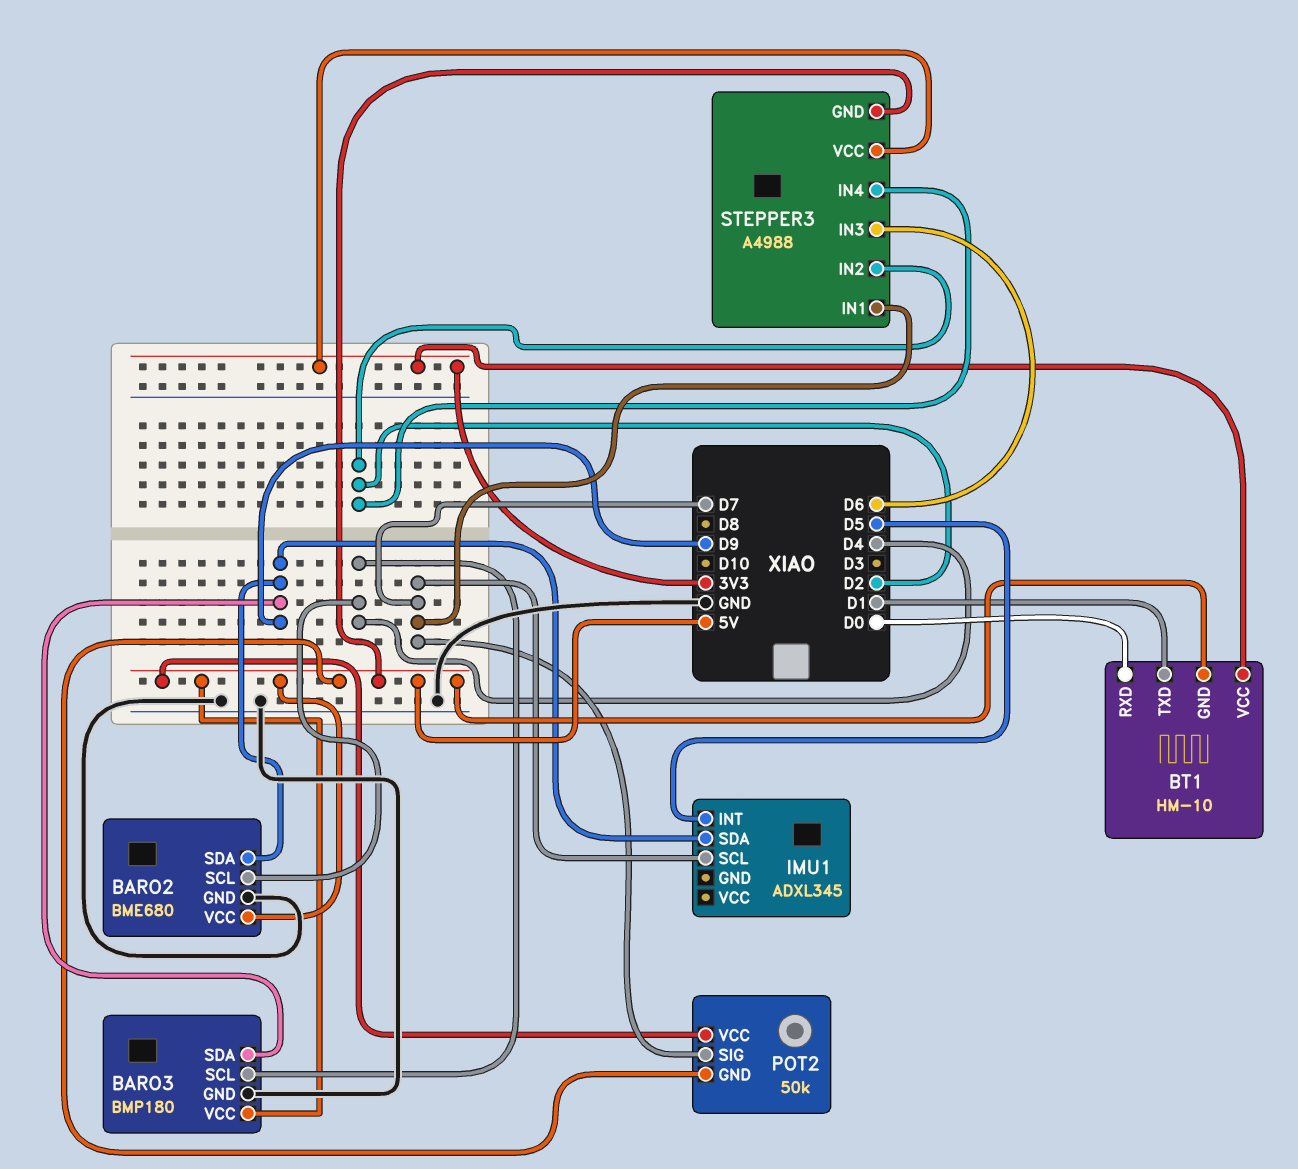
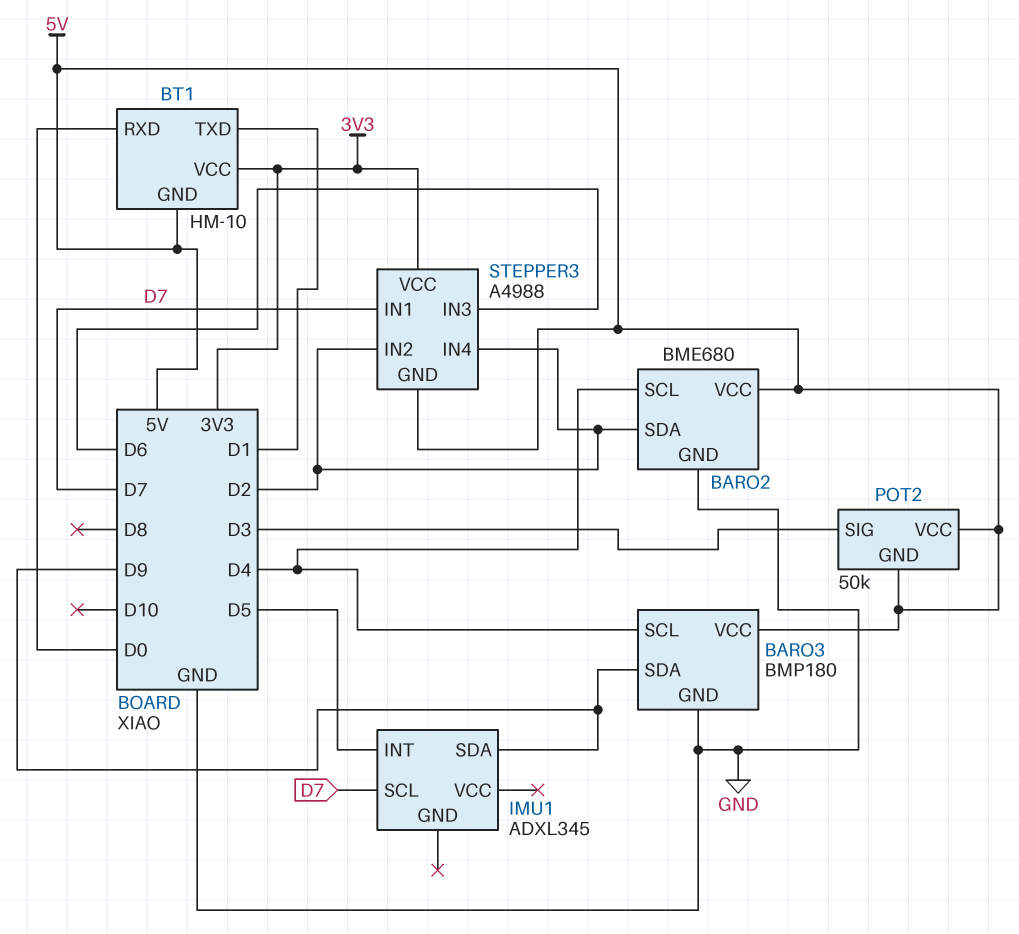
BARO2 pin SDA: D9 -> D2
POT2 pin SIG: D7 -> D3

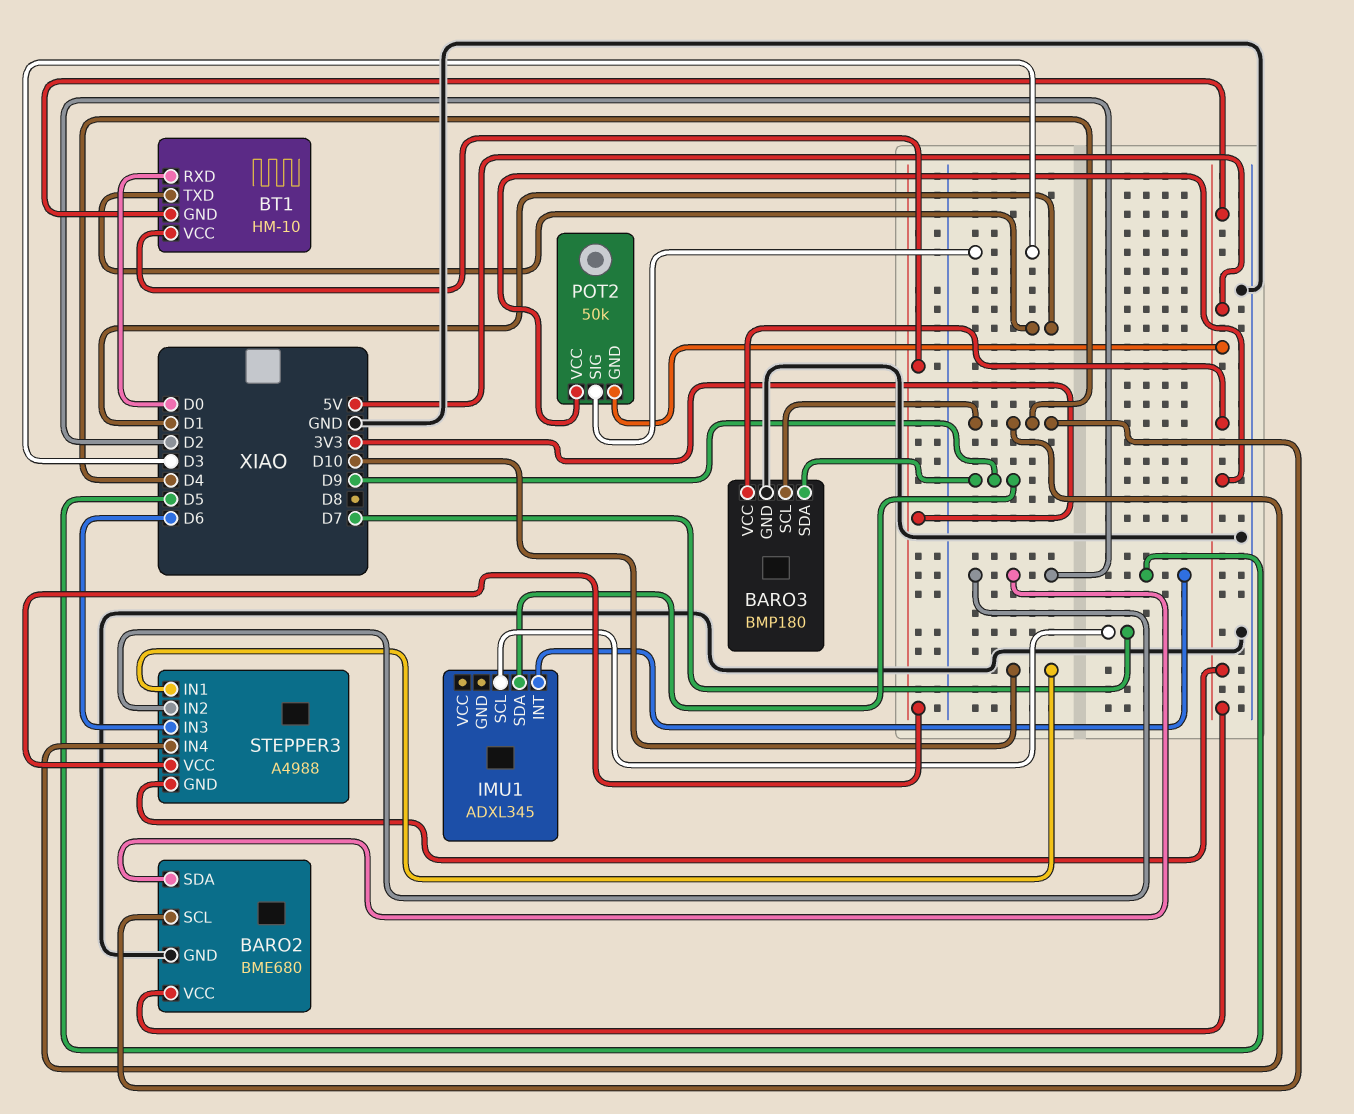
STEPPER3 pin IN1: D7 -> D10
STEPPER3 pin IN4: D2 -> D4

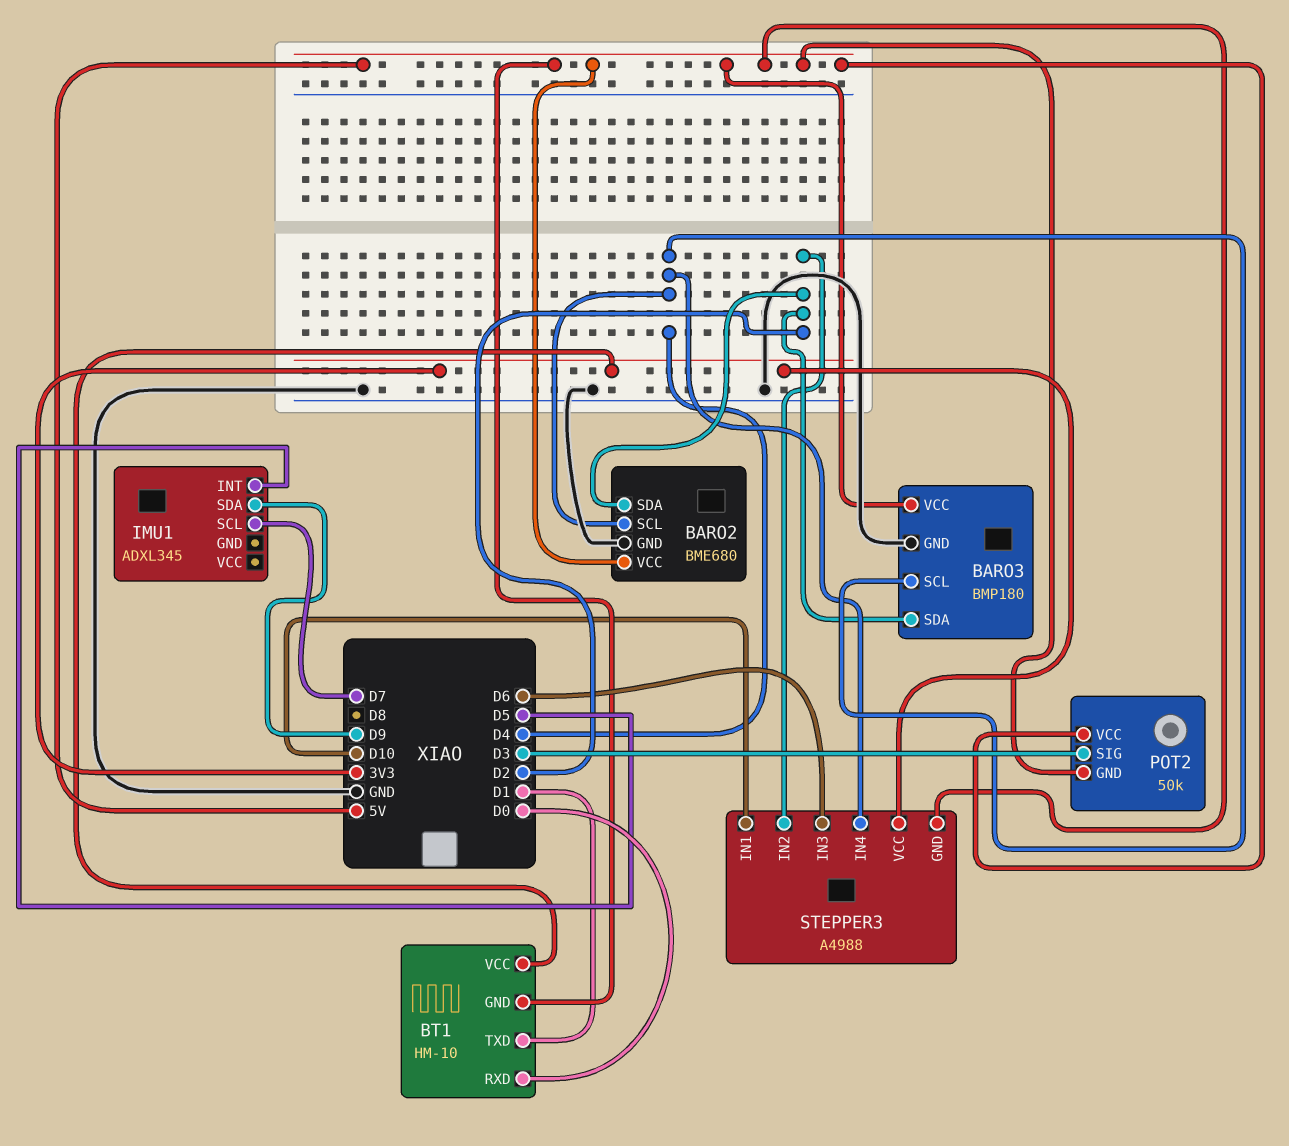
BARO3 pin SDA: D9 -> D2

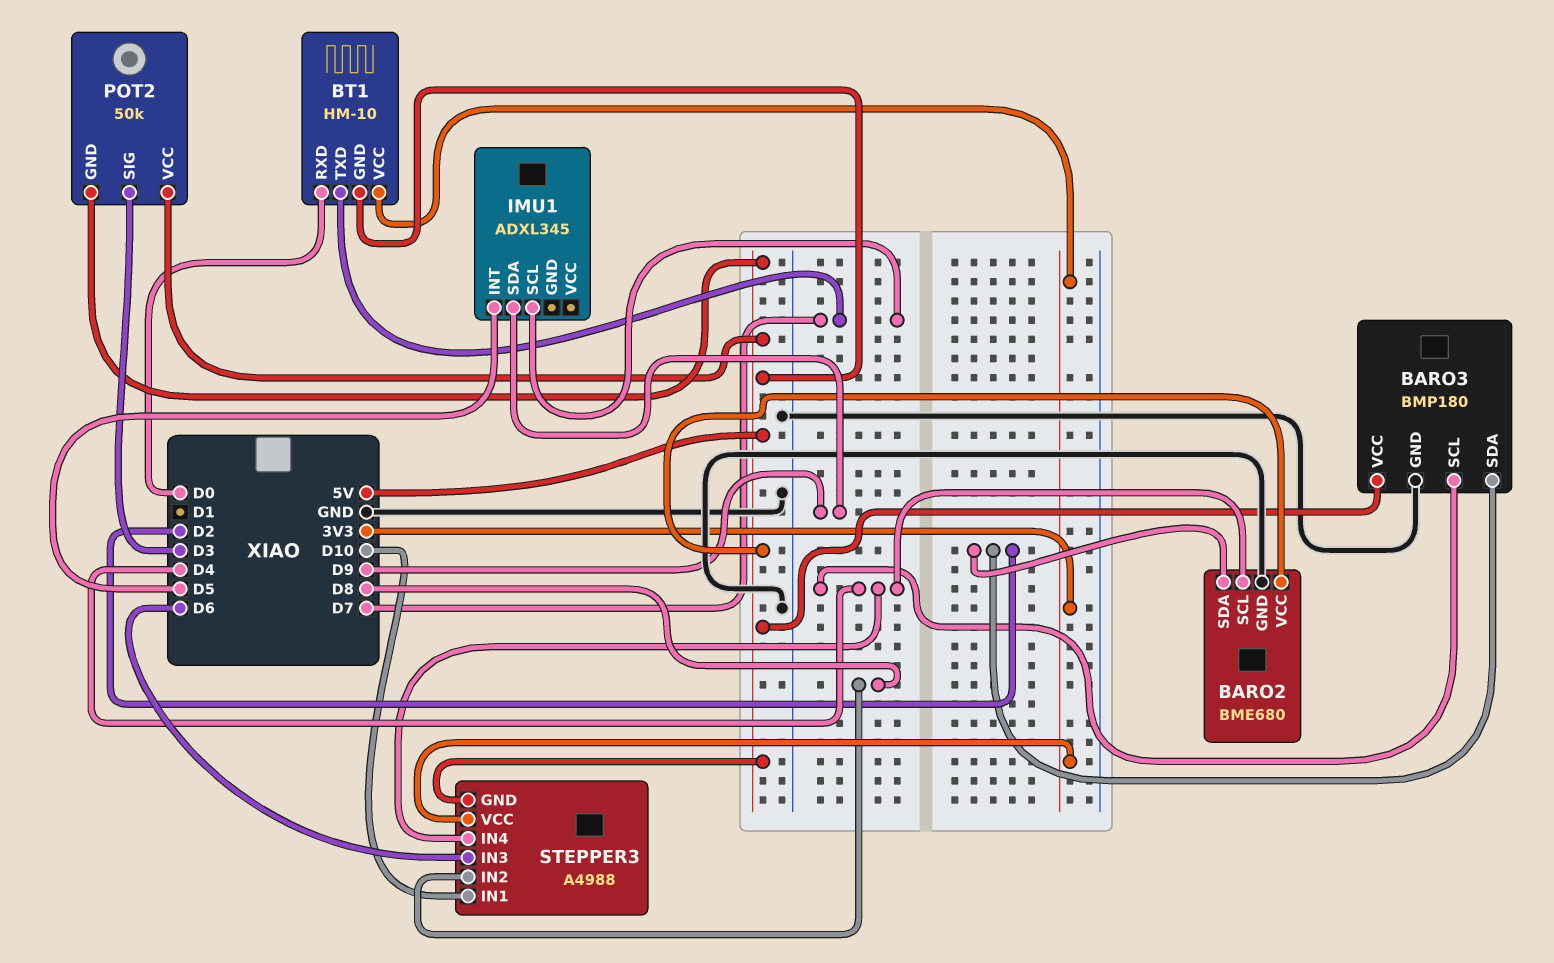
BT1 pin TXD: D1 -> D7
STEPPER3 pin IN2: D2 -> D8

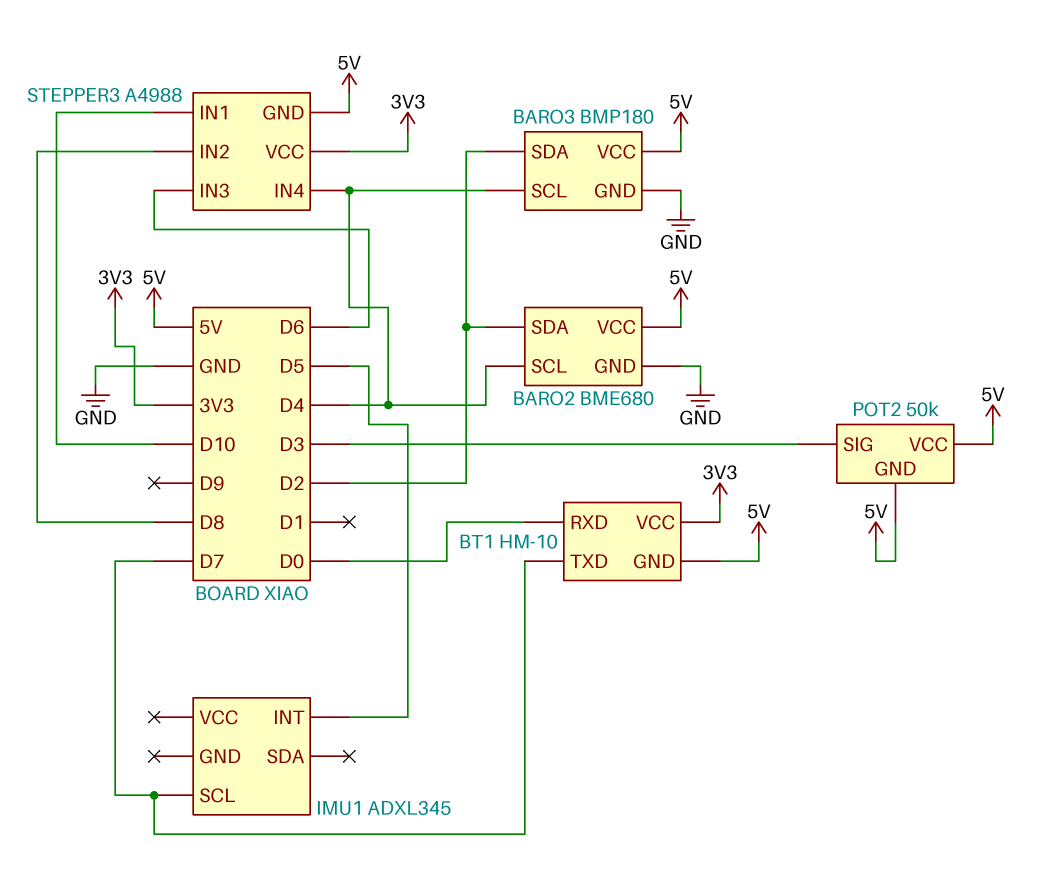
IMU1 pin SDA: D9 -> none

